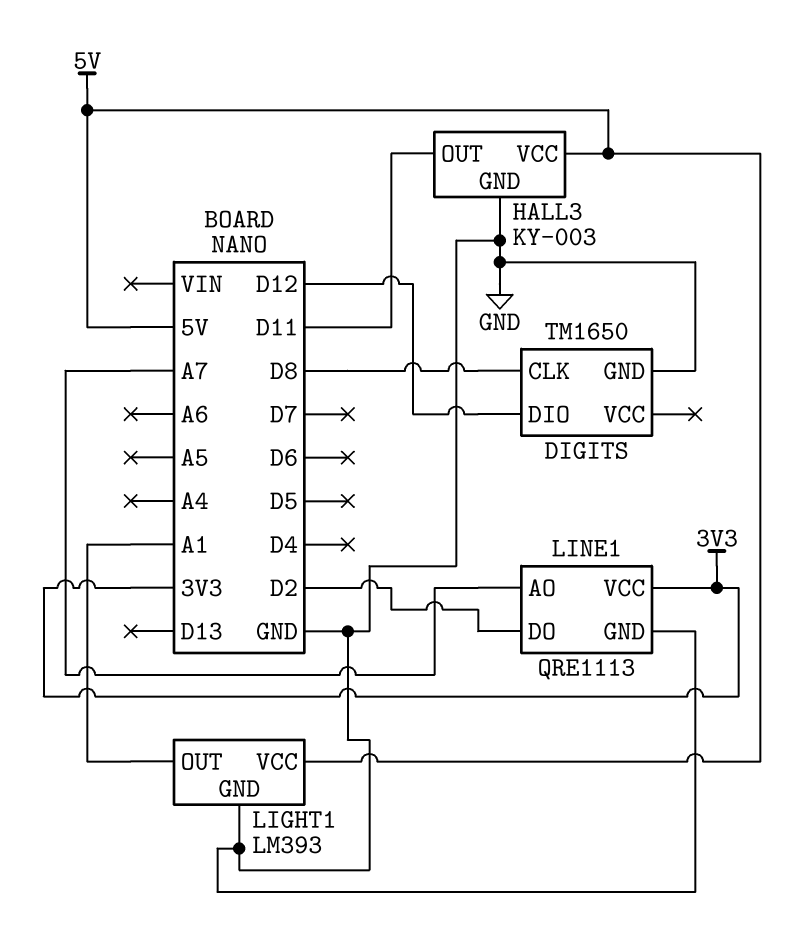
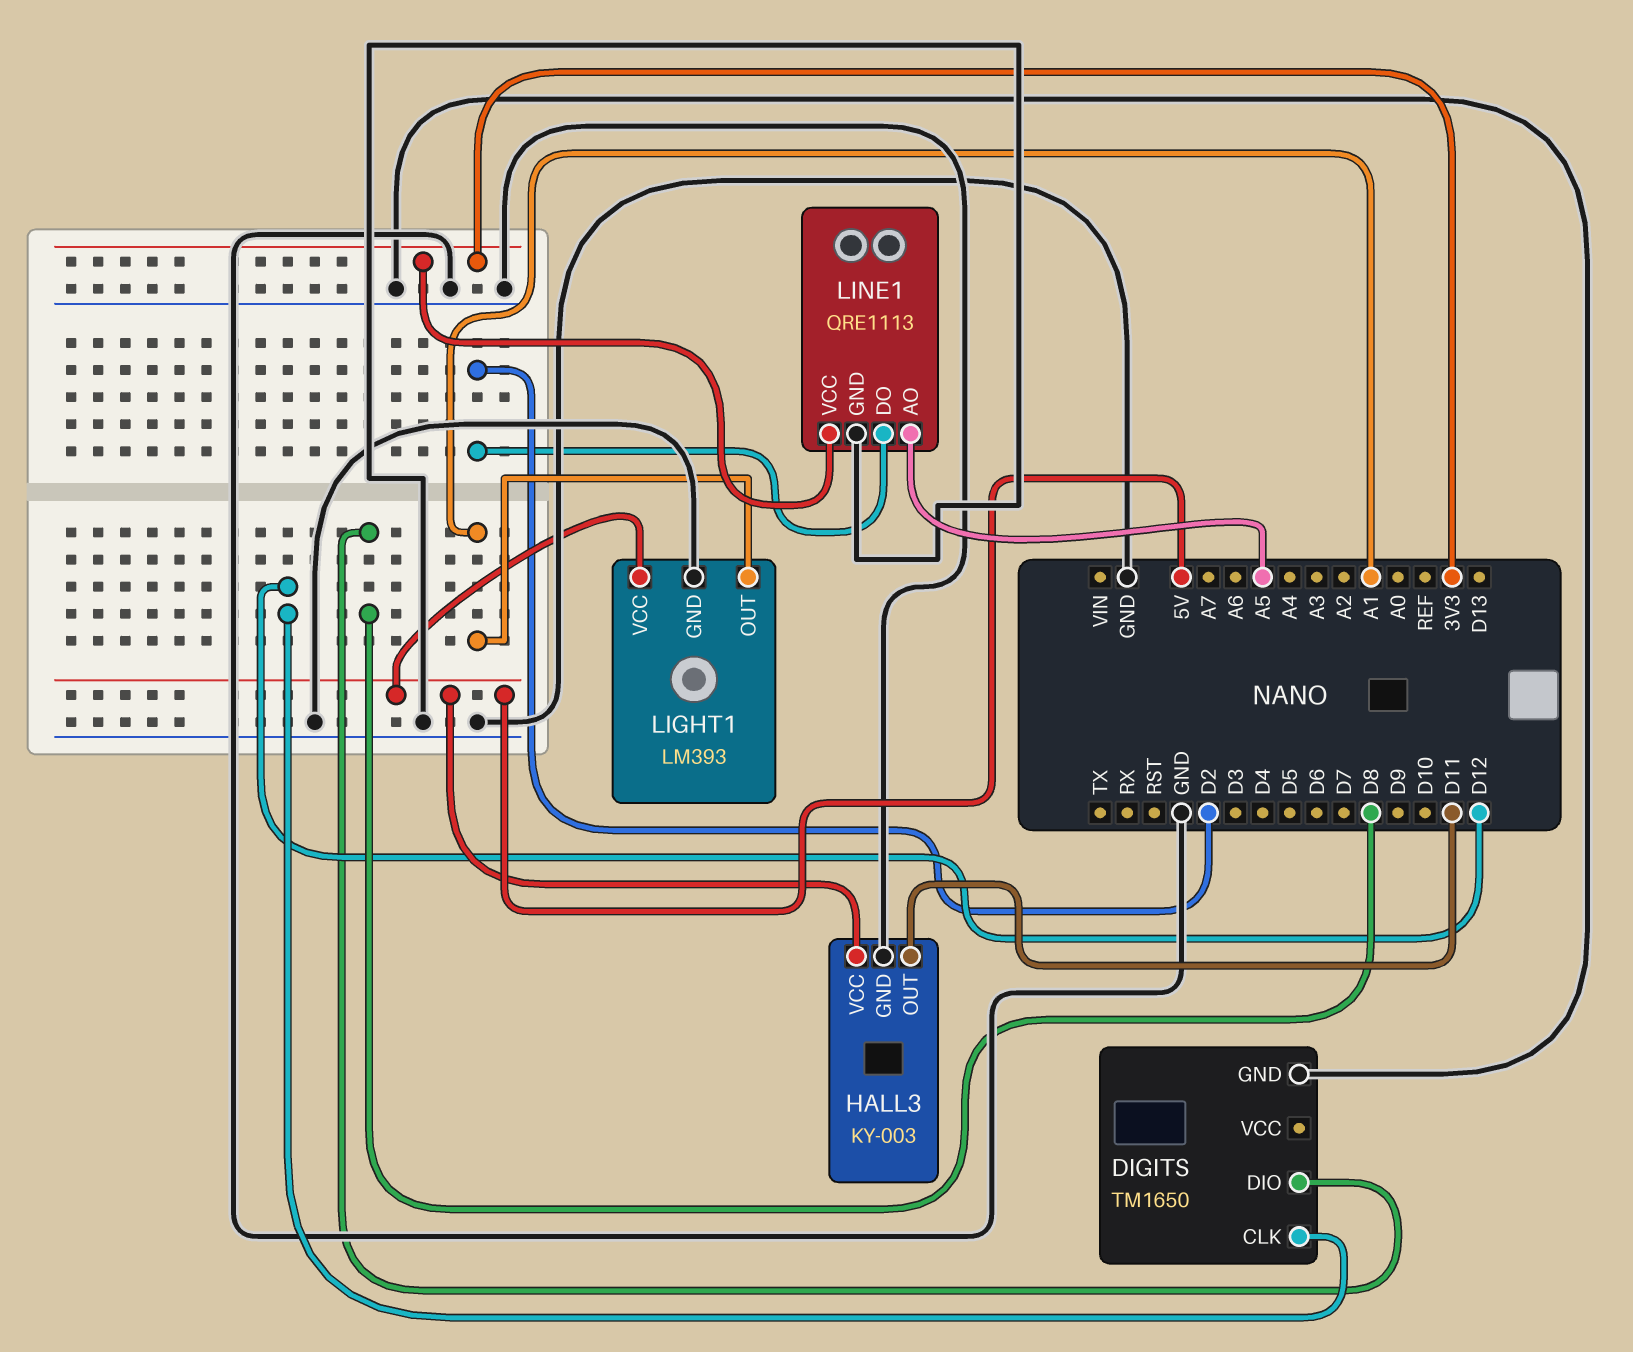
DIGITS pin CLK: D8 -> D12
DIGITS pin DIO: D12 -> D8
LINE1 pin AO: A7 -> A5

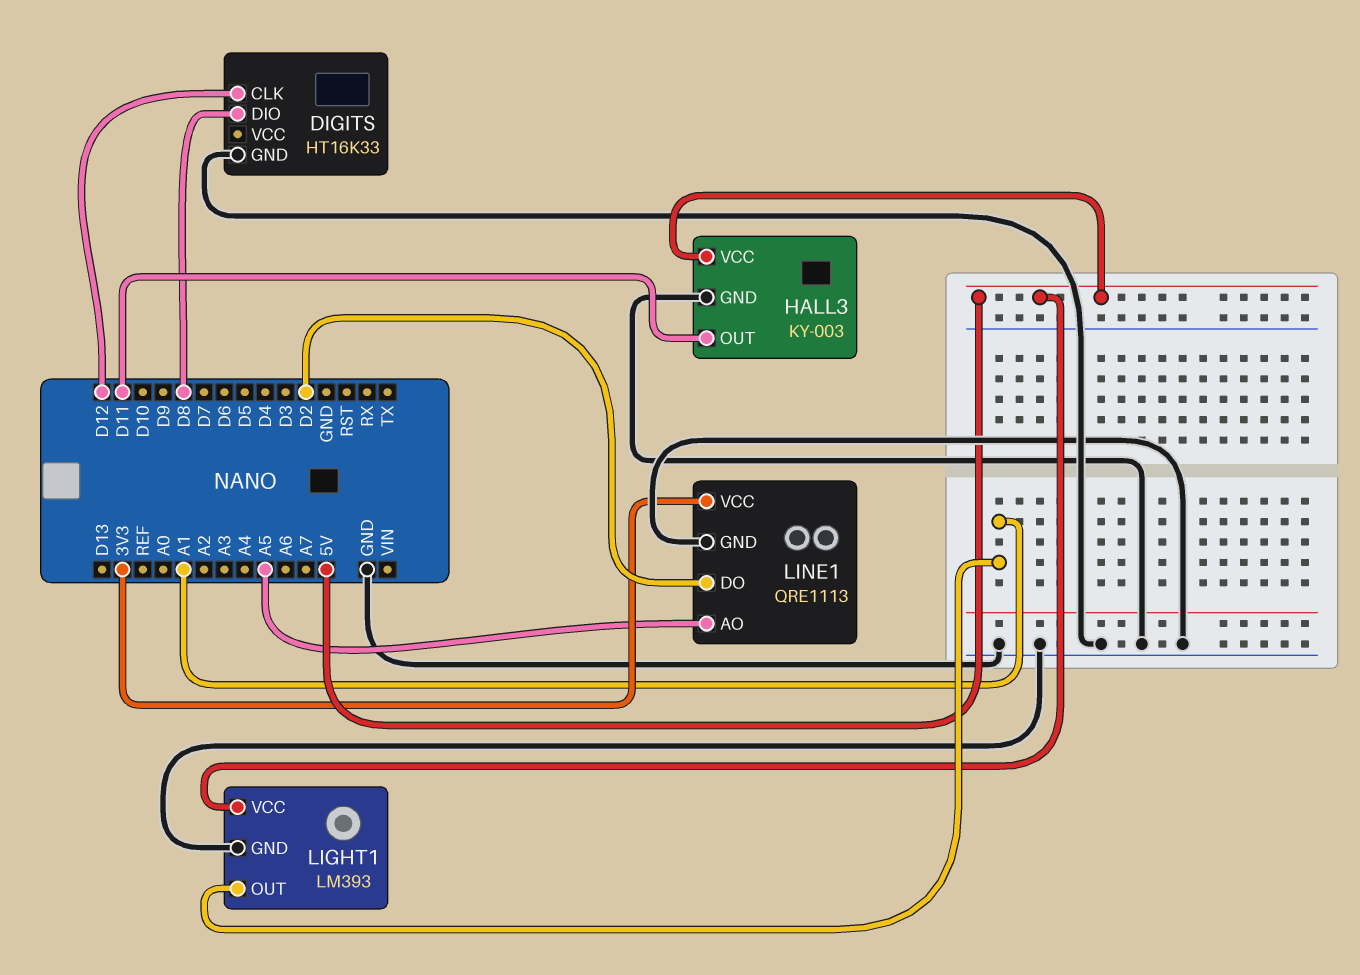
DIGITS: TM1650 -> HT16K33

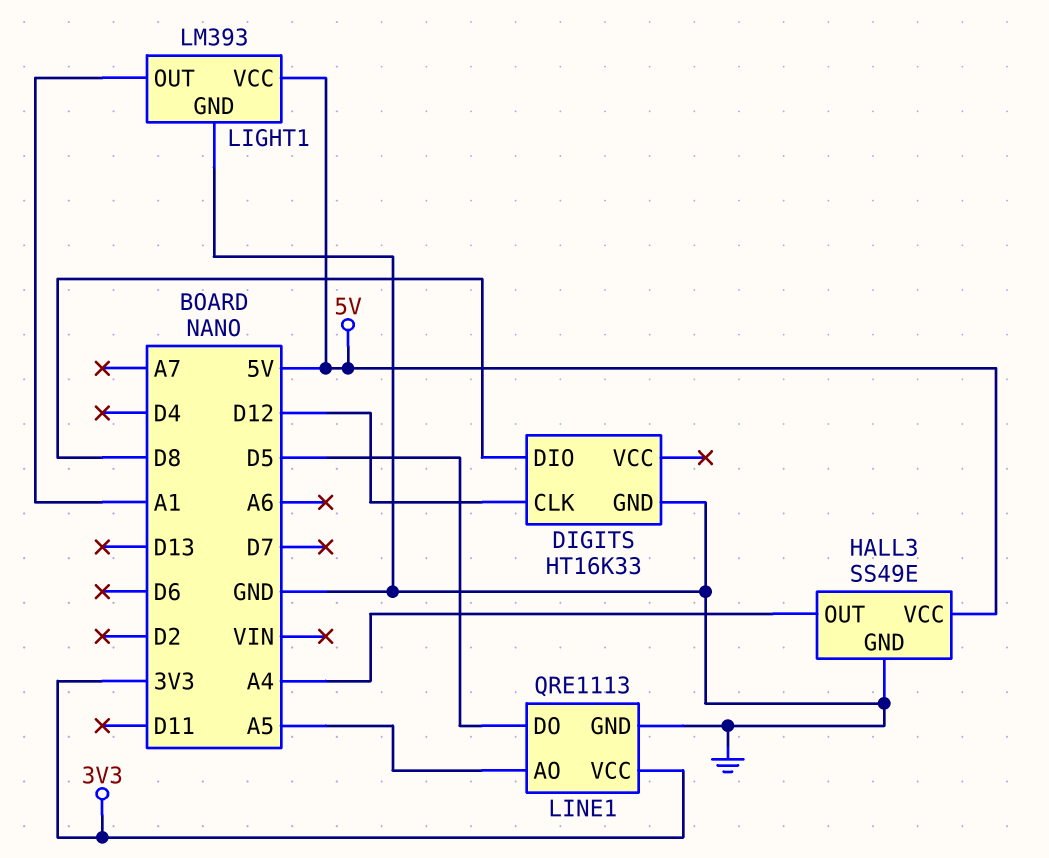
HALL3: KY-003 -> SS49E
HALL3 pin OUT: D11 -> A4
LINE1 pin DO: D2 -> D5

